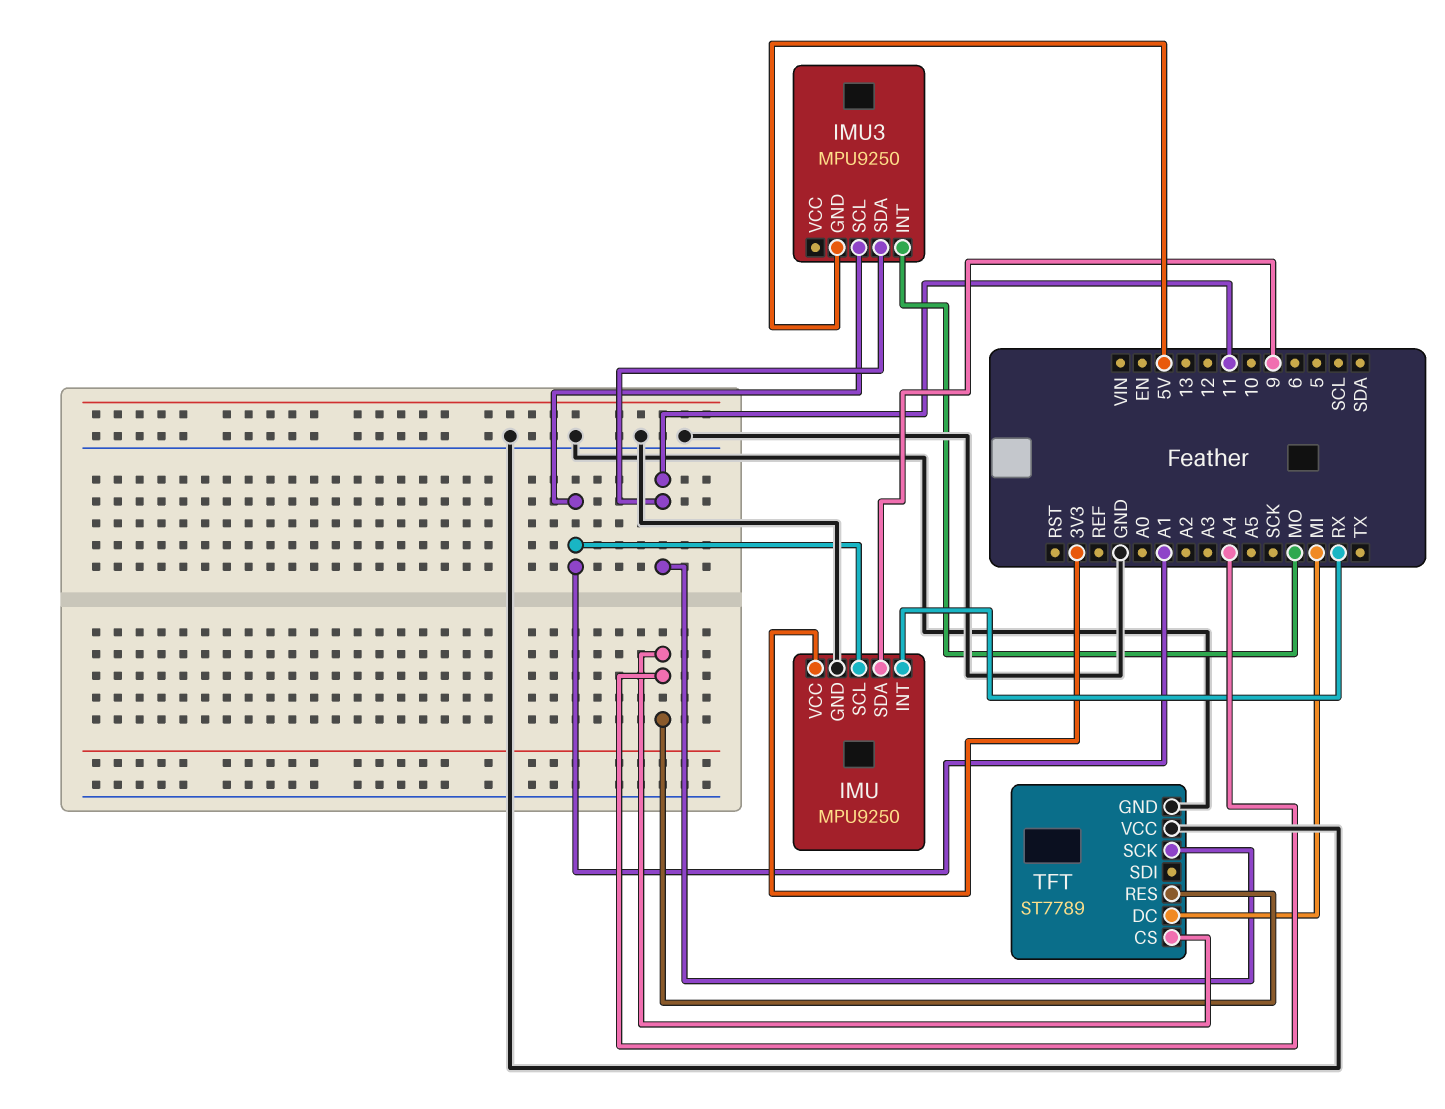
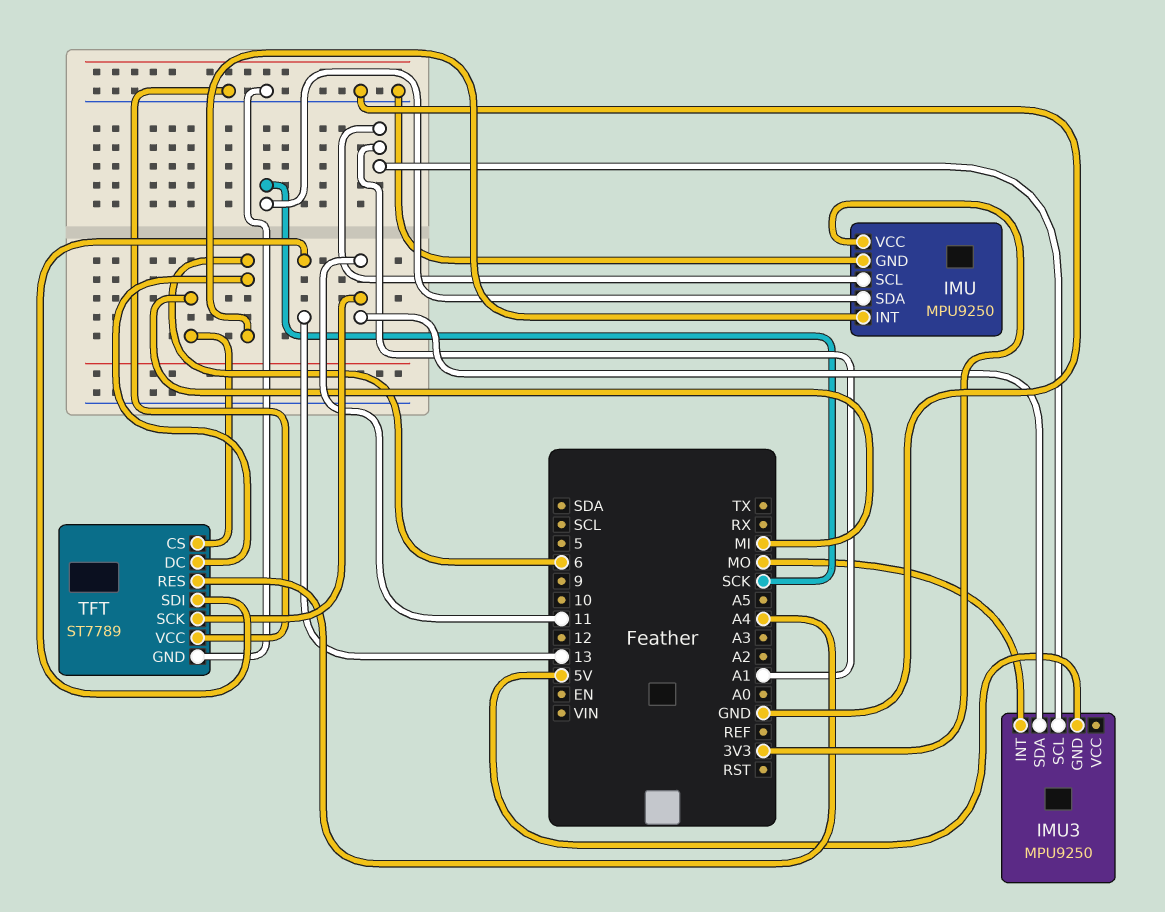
IMU pin INT: RX -> 6
IMU pin SDA: 9 -> SCK
TFT pin CS: A4 -> MI
TFT pin DC: MI -> 6
TFT pin SDI: none -> 13

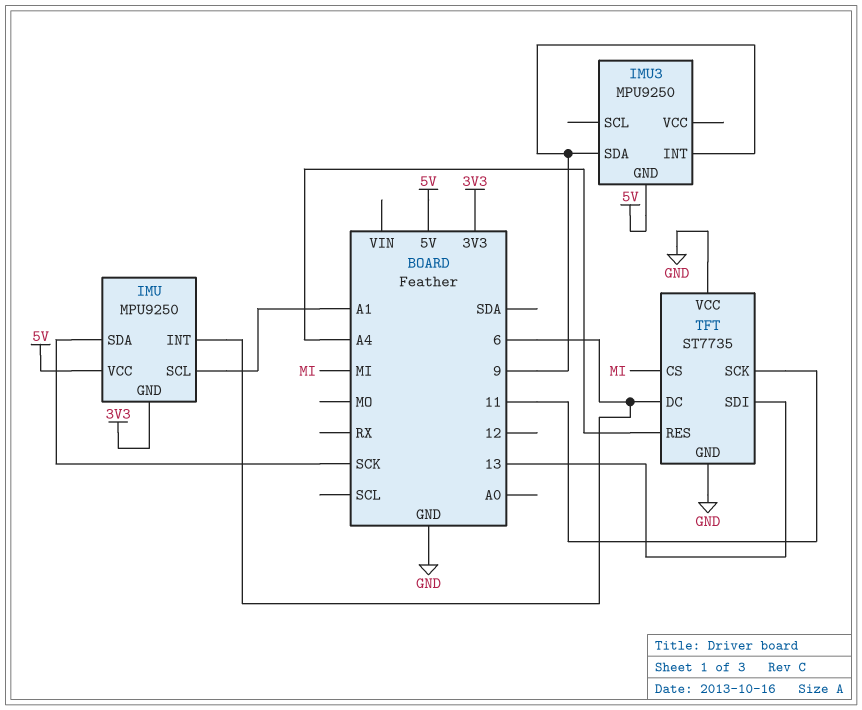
IMU pin GND: GND -> 3V3
IMU pin VCC: 3V3 -> 5V
IMU3 pin INT: MO -> 9
IMU3 pin SCL: A1 -> none
IMU3 pin SDA: 11 -> 9
TFT: ST7789 -> ST7735

